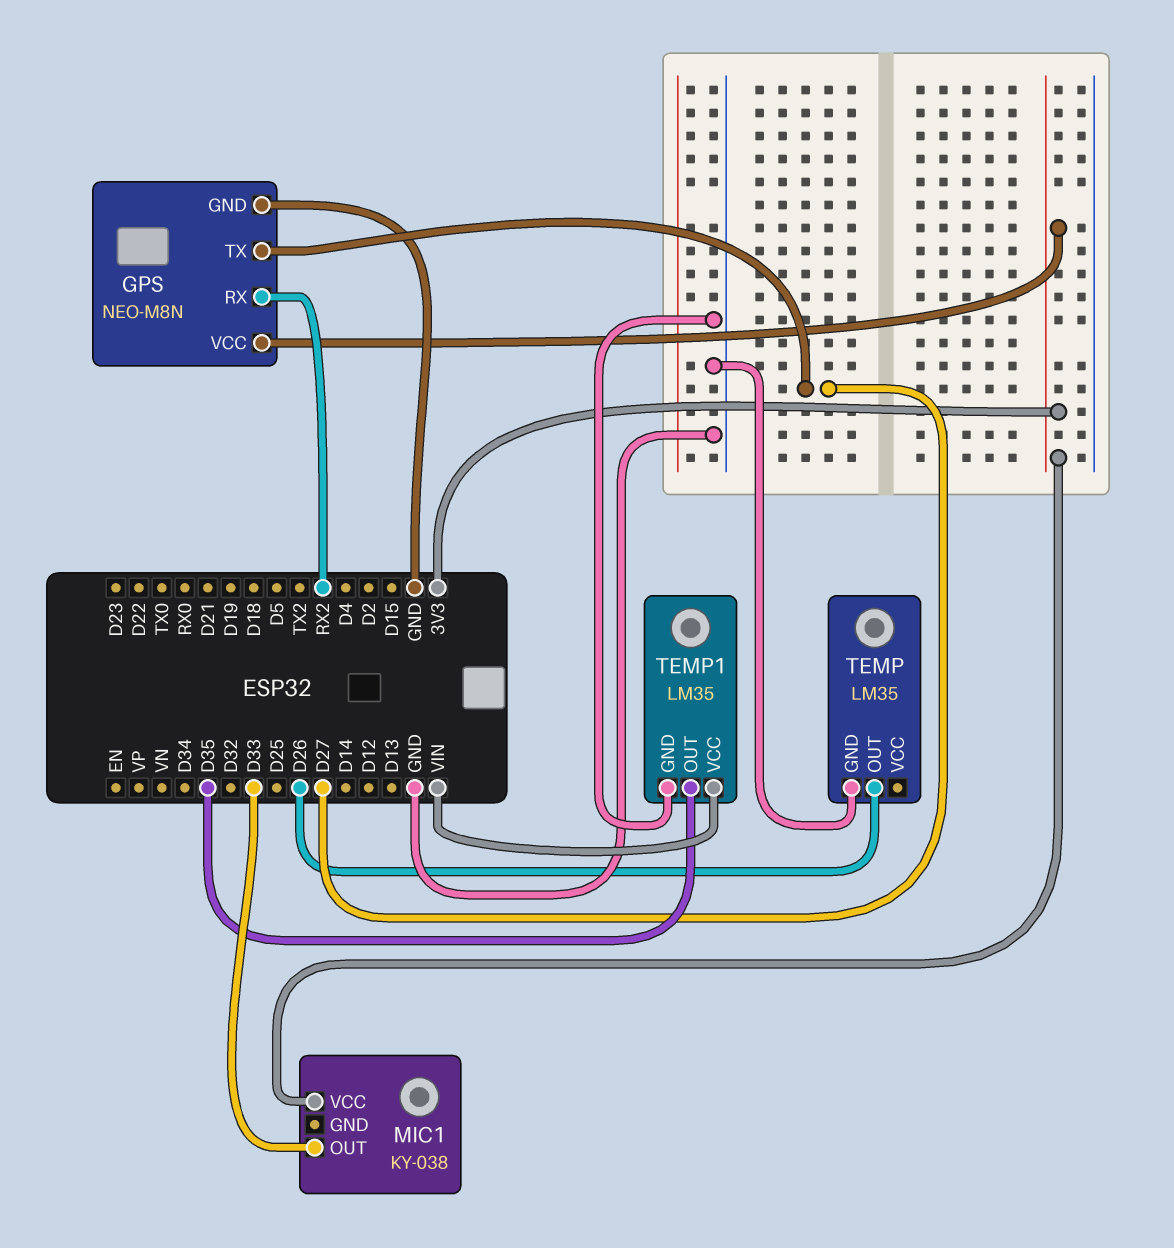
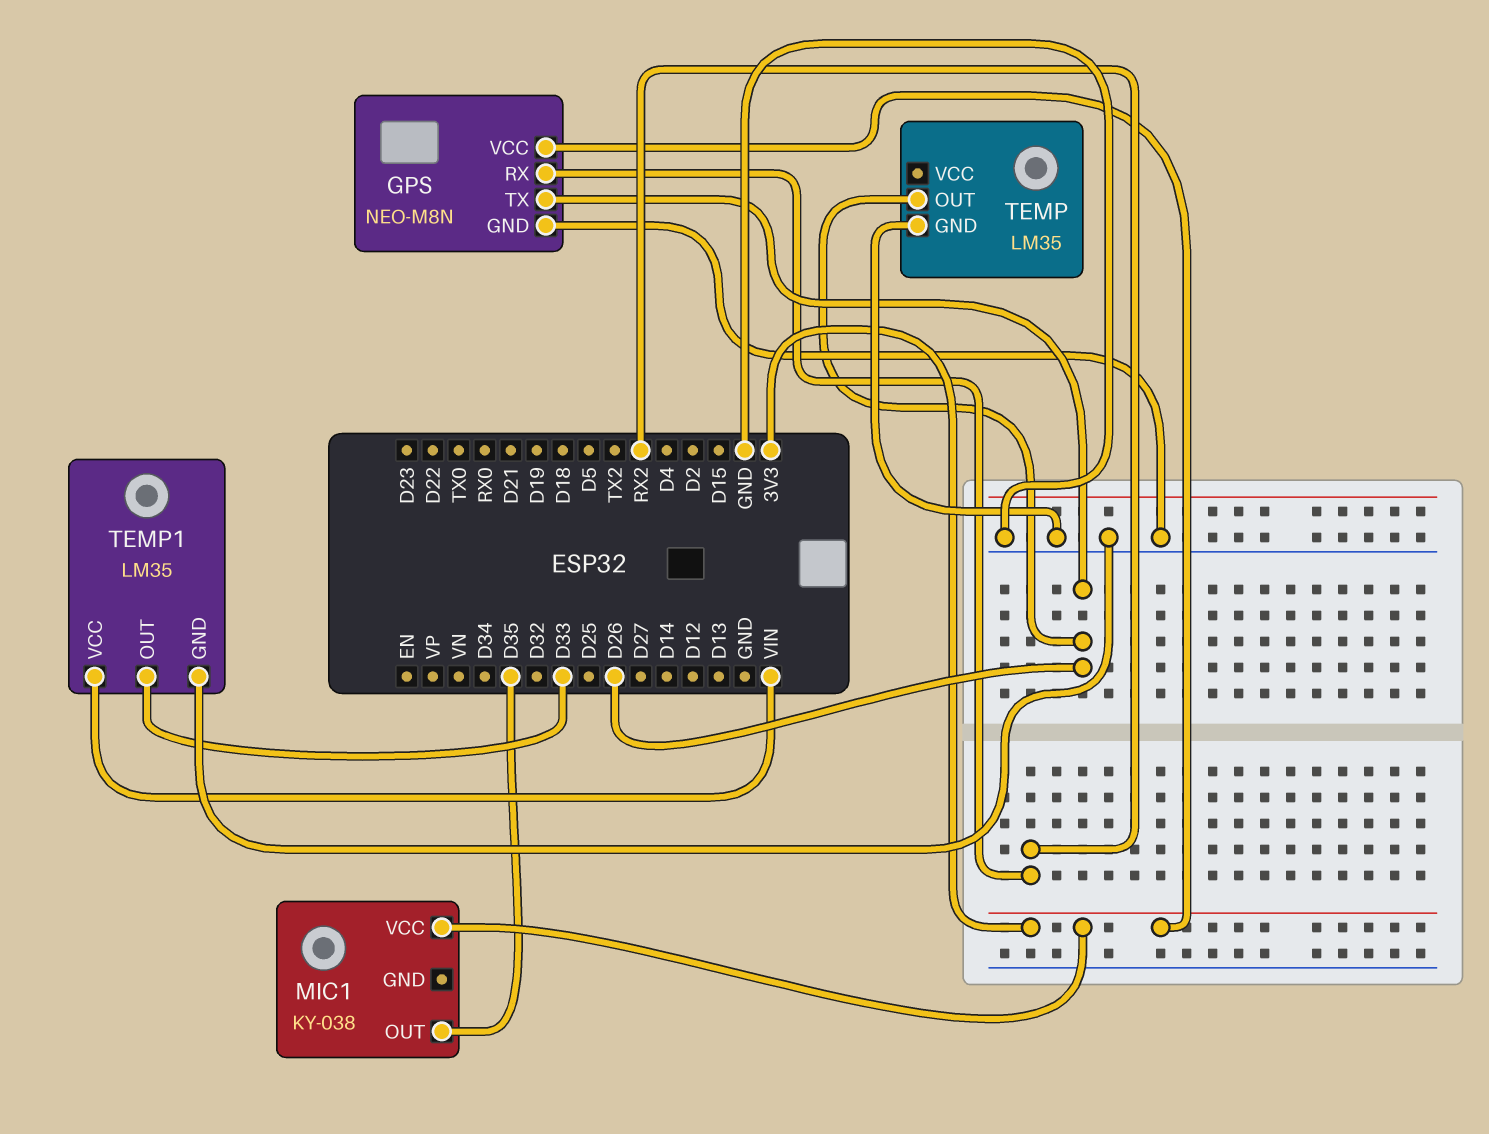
GPS pin TX: D27 -> D26
MIC1 pin OUT: D33 -> D35
TEMP1 pin OUT: D35 -> D33

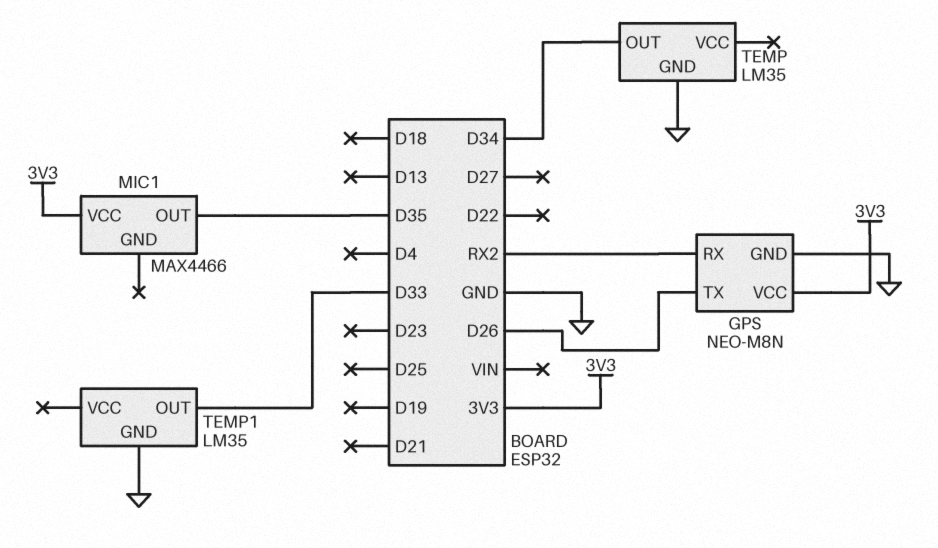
MIC1: KY-038 -> MAX4466
TEMP pin OUT: D26 -> D34
TEMP1 pin VCC: VIN -> none

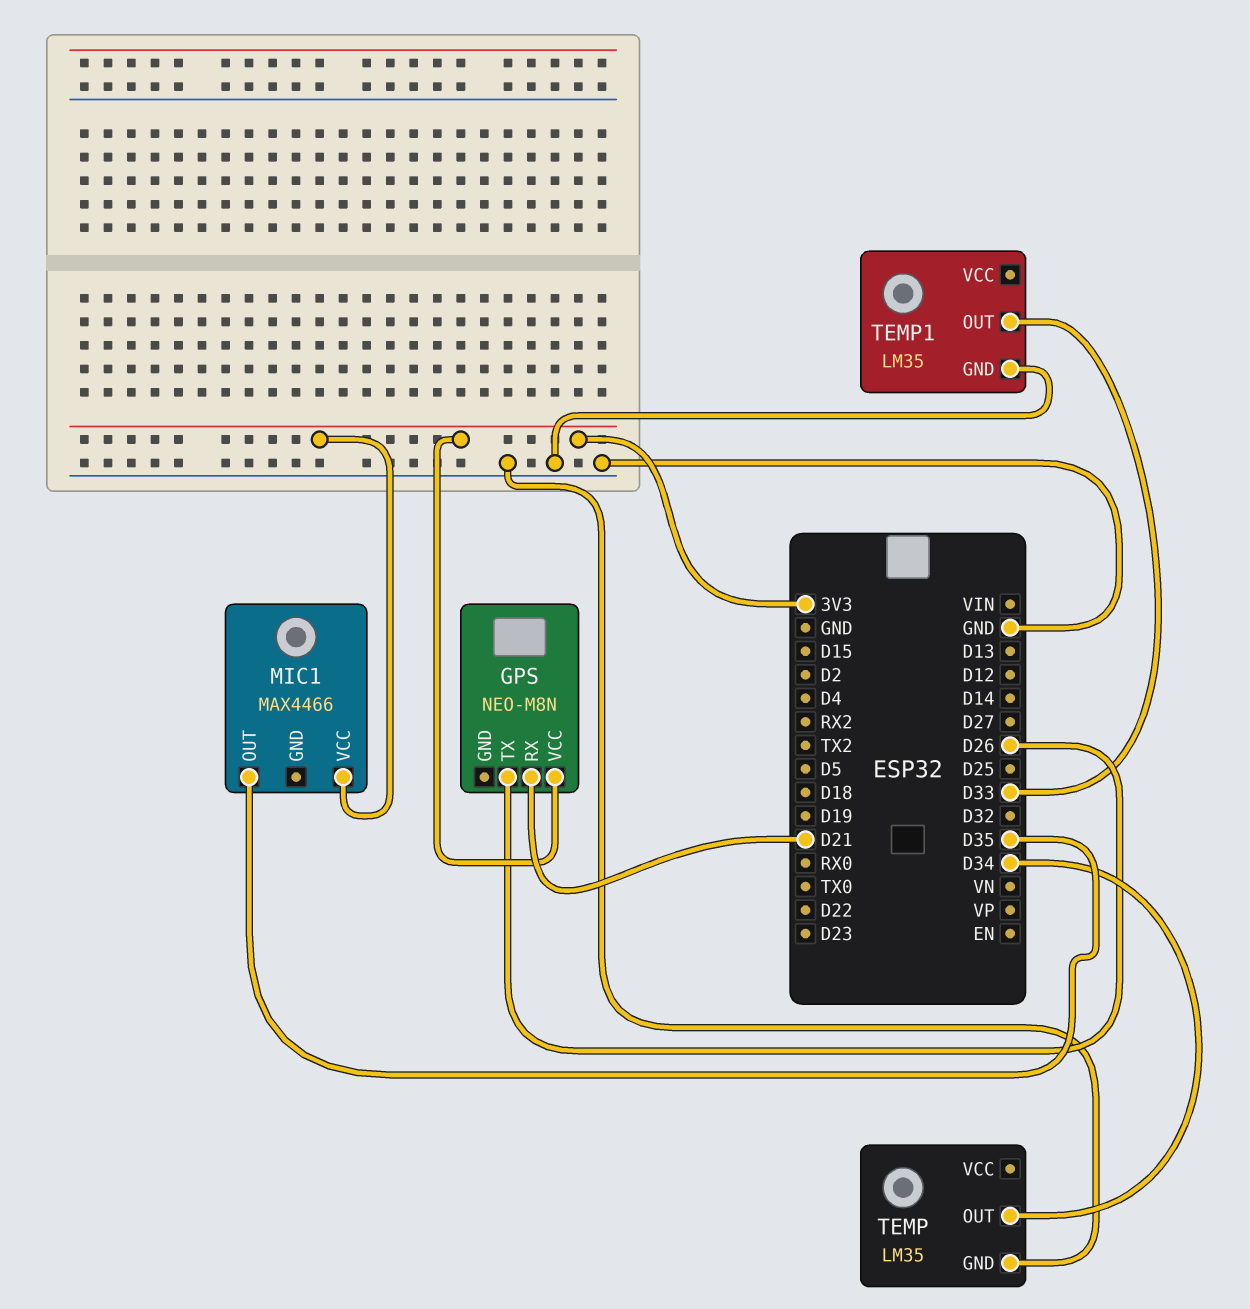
GPS pin GND: GND -> none
GPS pin RX: RX2 -> D21

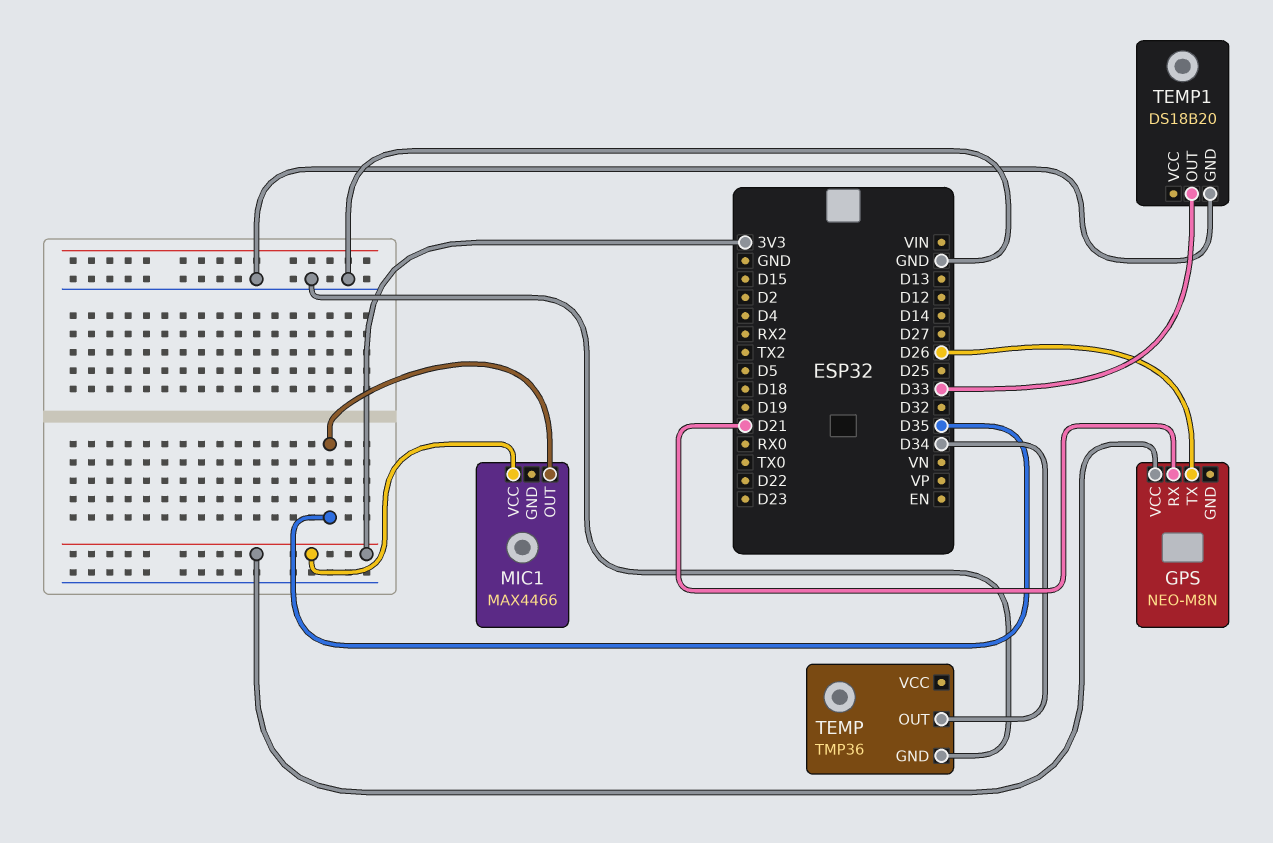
TEMP: LM35 -> TMP36
TEMP1: LM35 -> DS18B20

